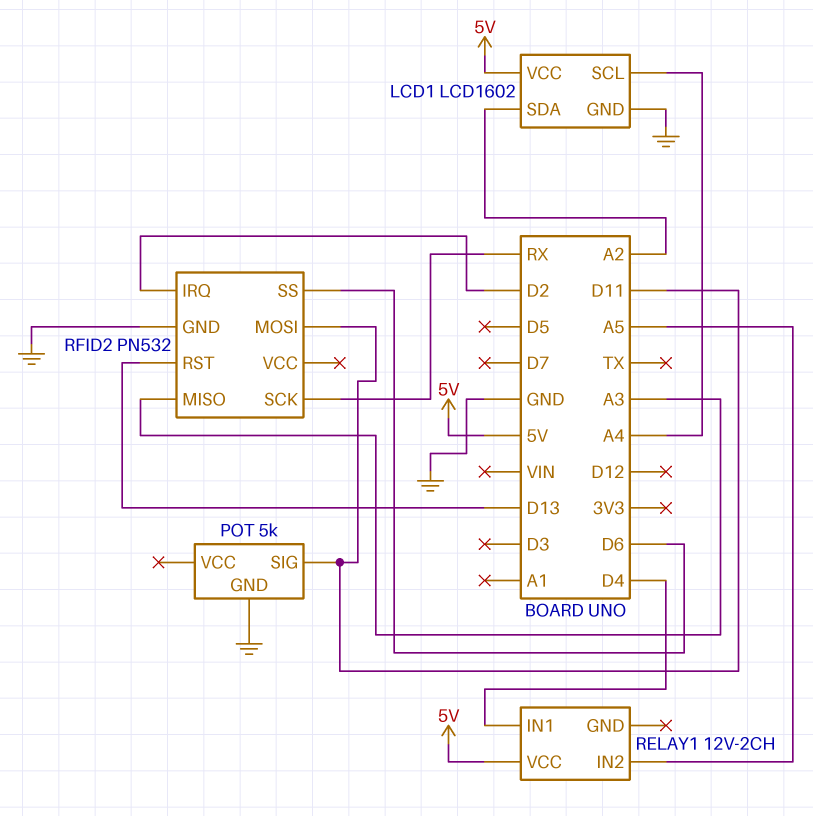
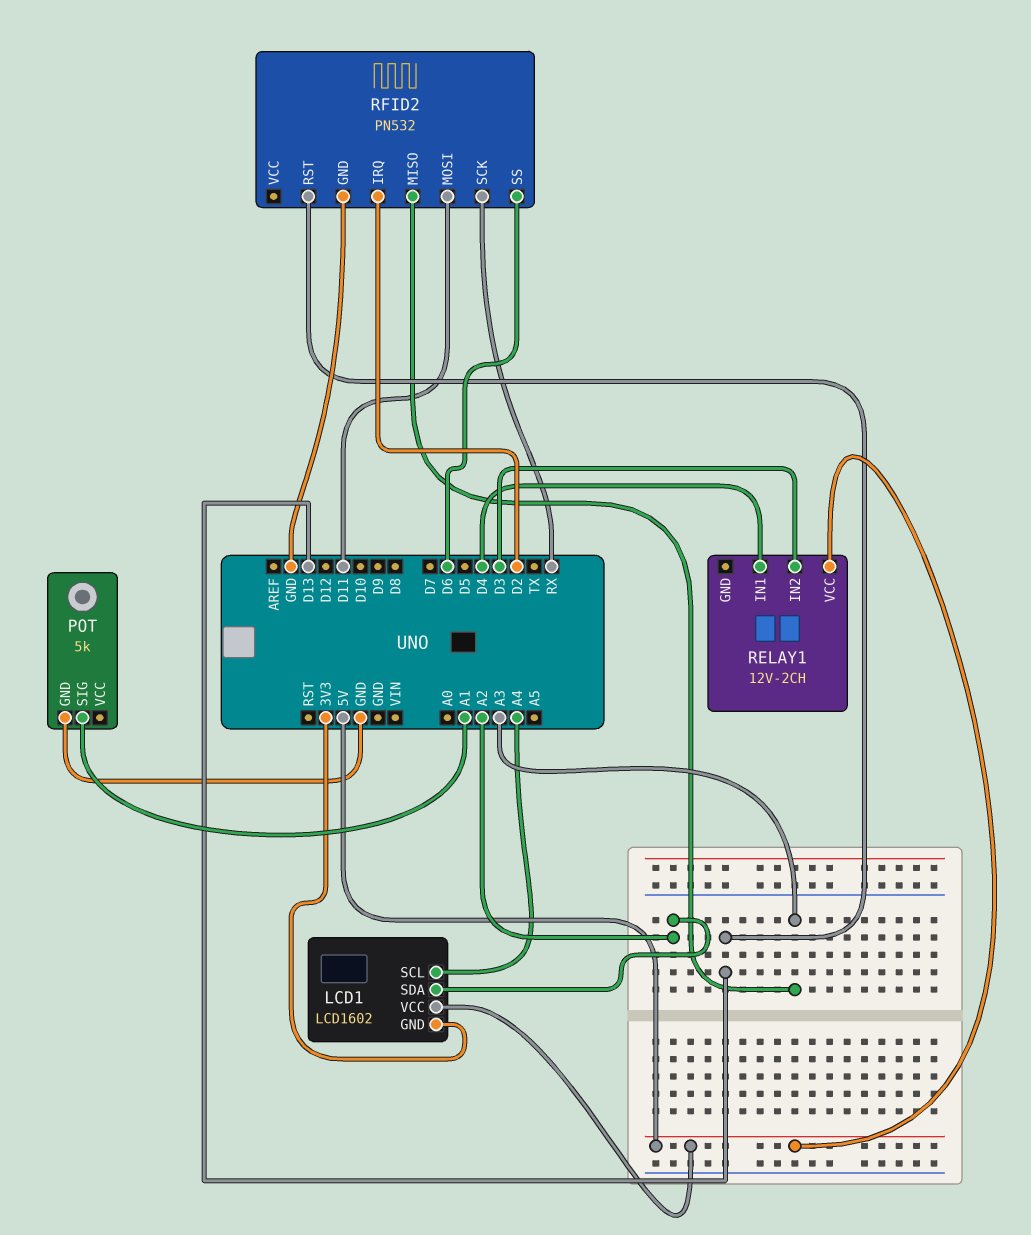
LCD1 pin GND: GND -> 3V3
POT pin SIG: D11 -> A1
RELAY1 pin IN2: A5 -> D3

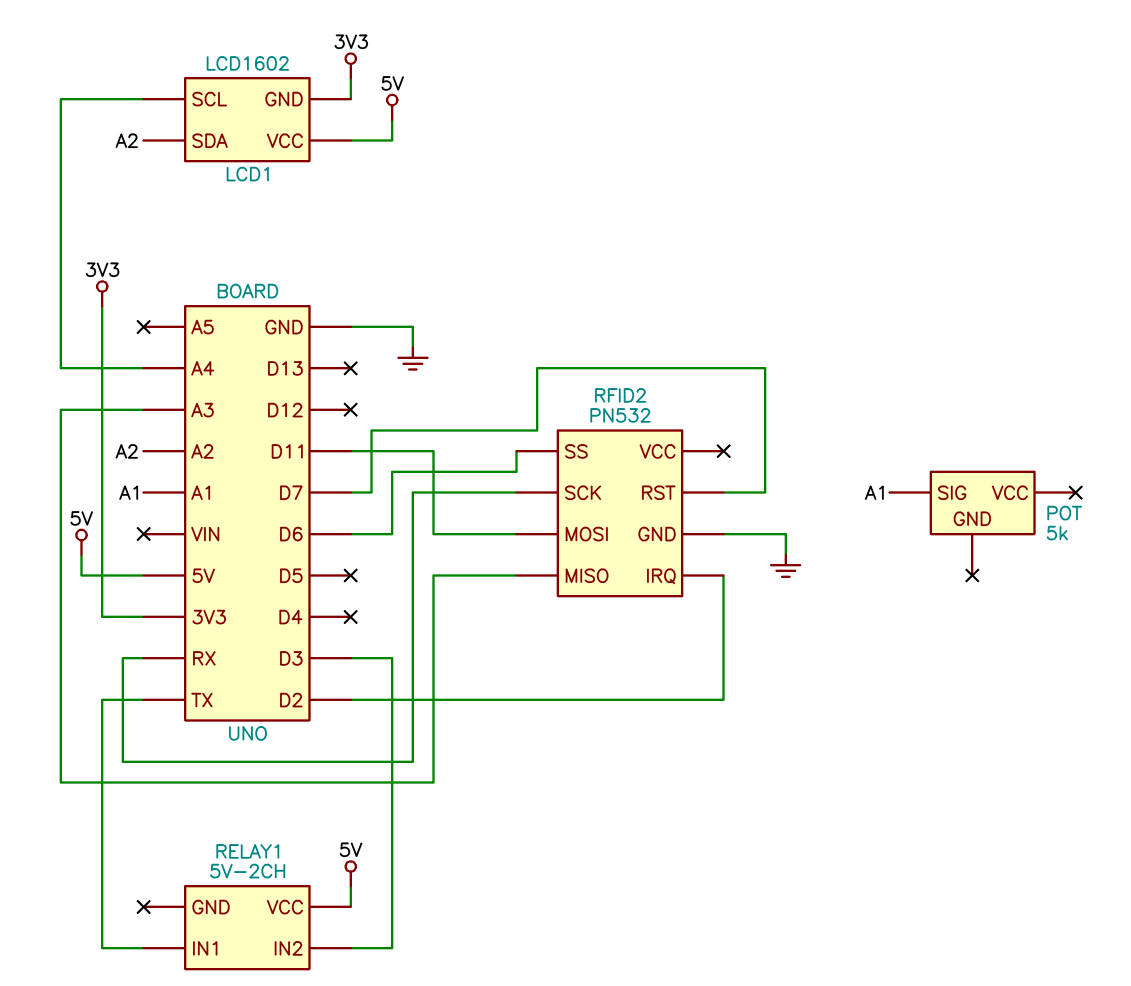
POT pin GND: GND -> none
RELAY1: 12V-2CH -> 5V-2CH
RELAY1 pin IN1: D4 -> TX
RFID2 pin RST: D13 -> D7

